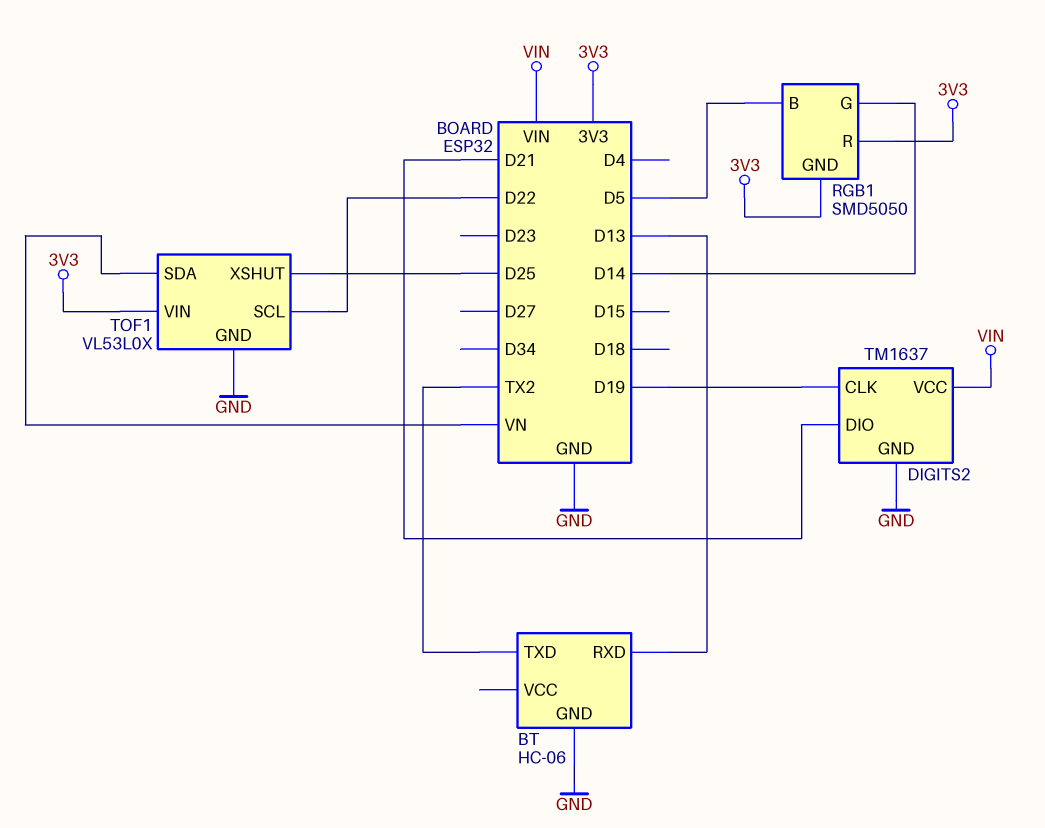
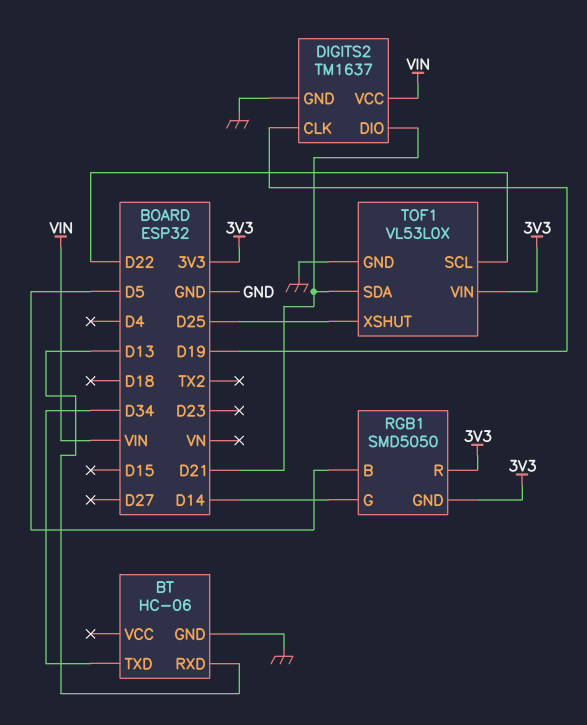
BT pin TXD: TX2 -> D34
TOF1 pin SDA: VN -> D21

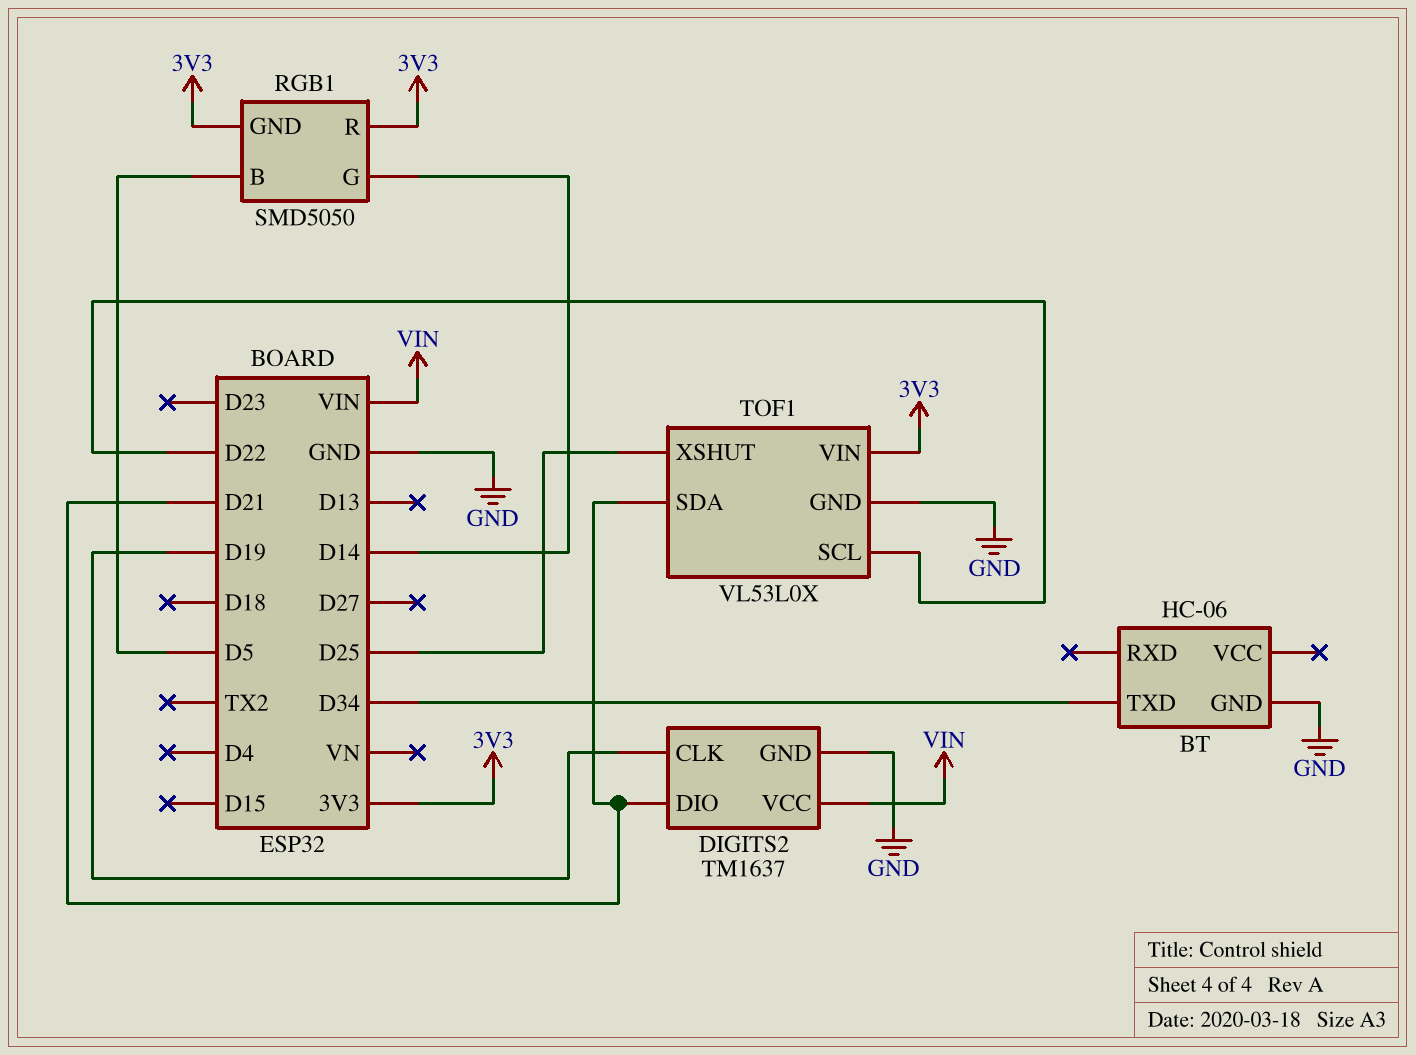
BT pin RXD: D13 -> none

